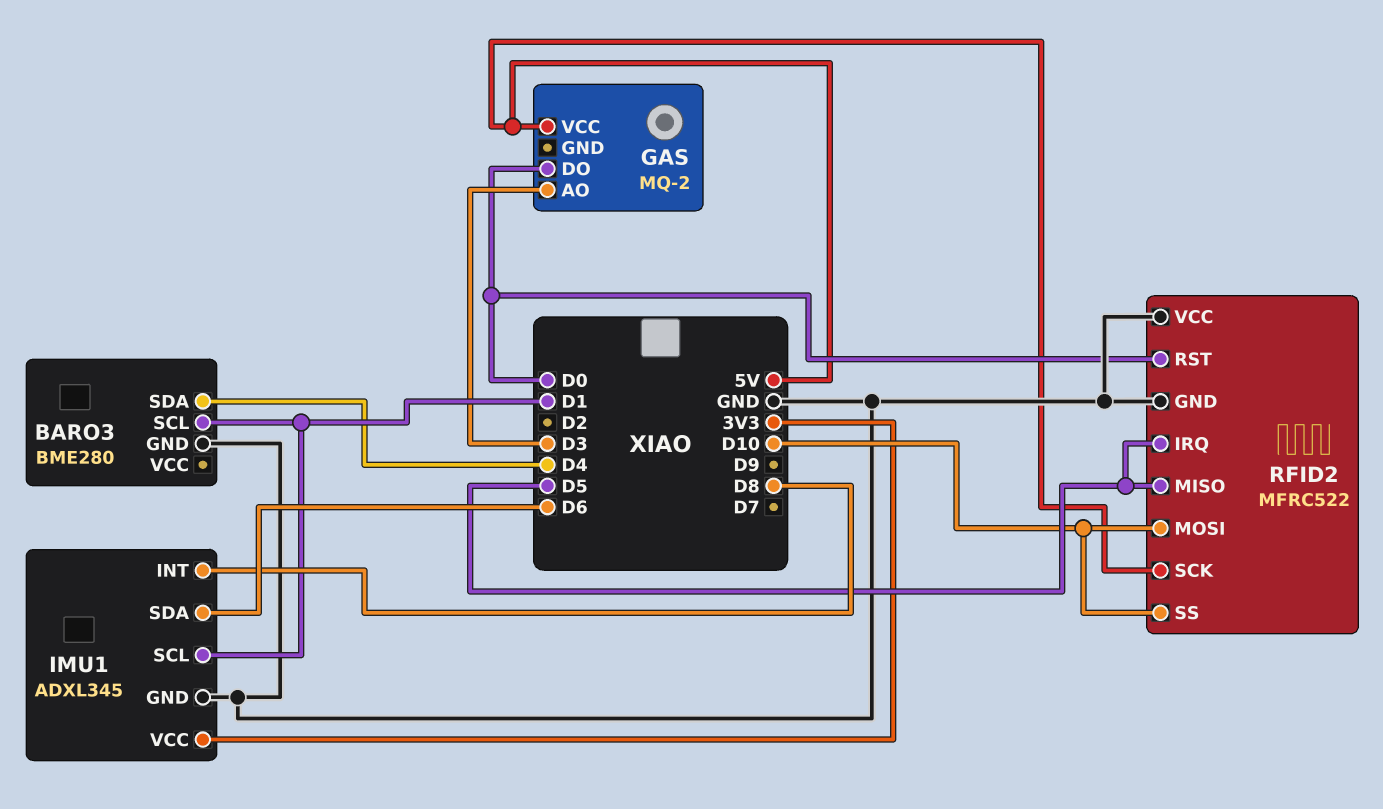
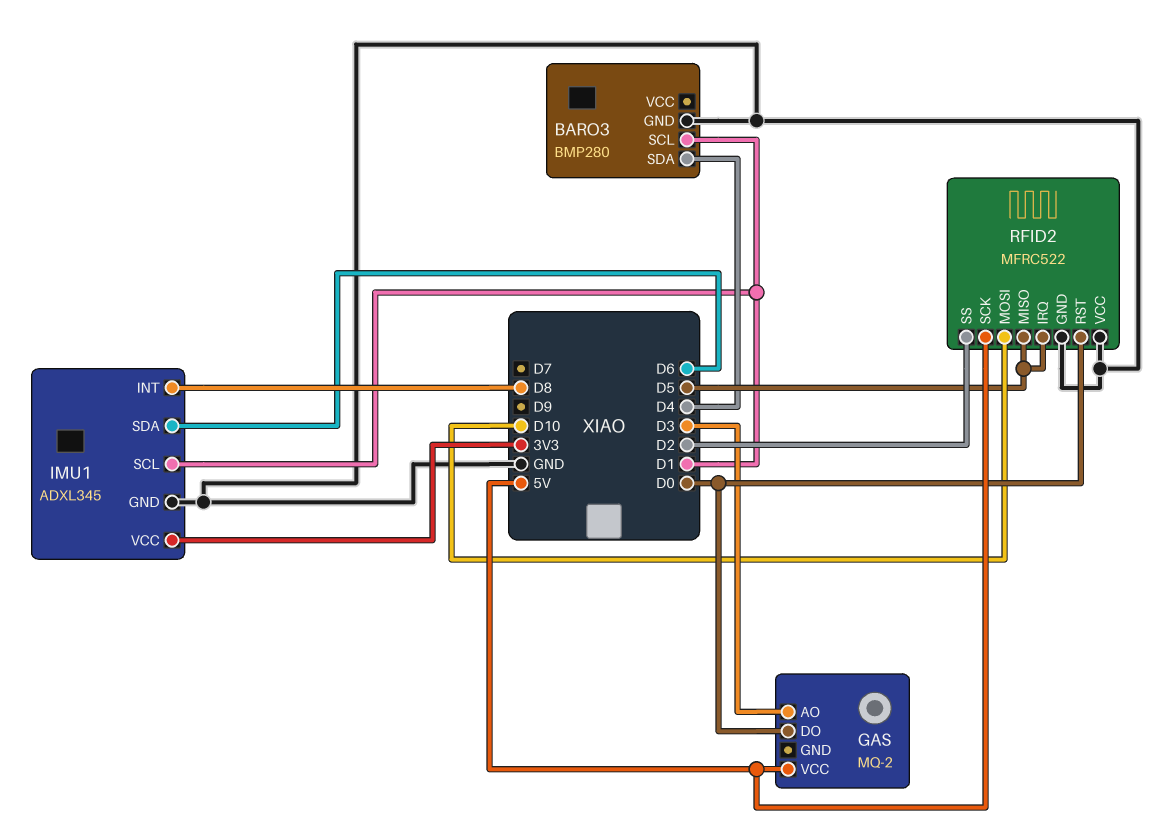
BARO3: BME280 -> BMP280
RFID2 pin SS: D10 -> D2

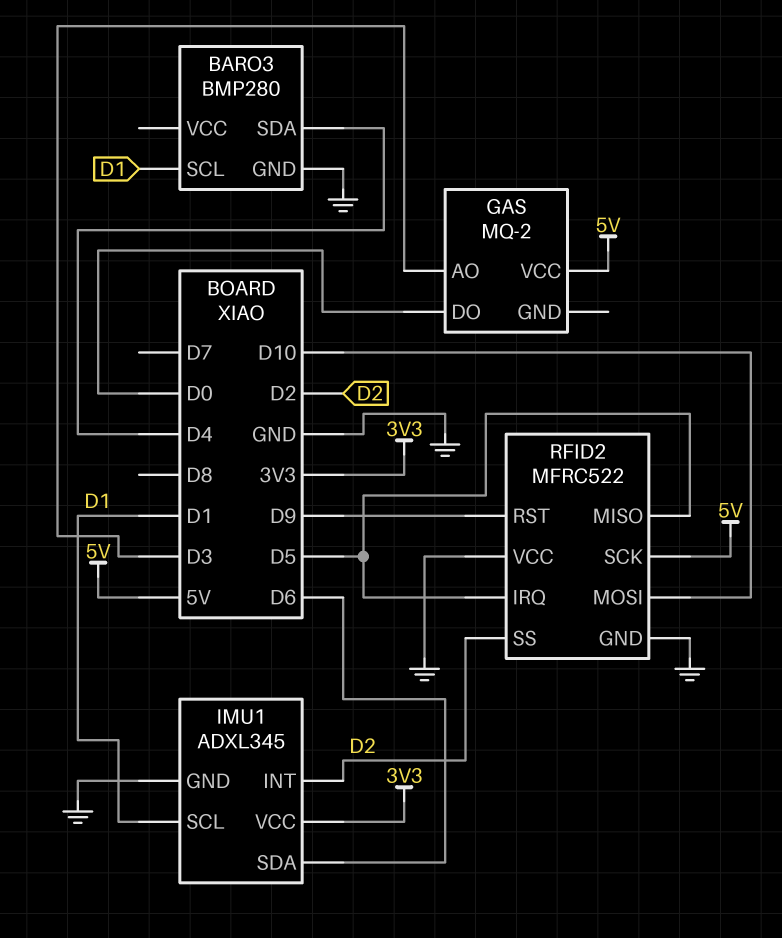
IMU1 pin INT: D8 -> D2
RFID2 pin RST: D0 -> D9

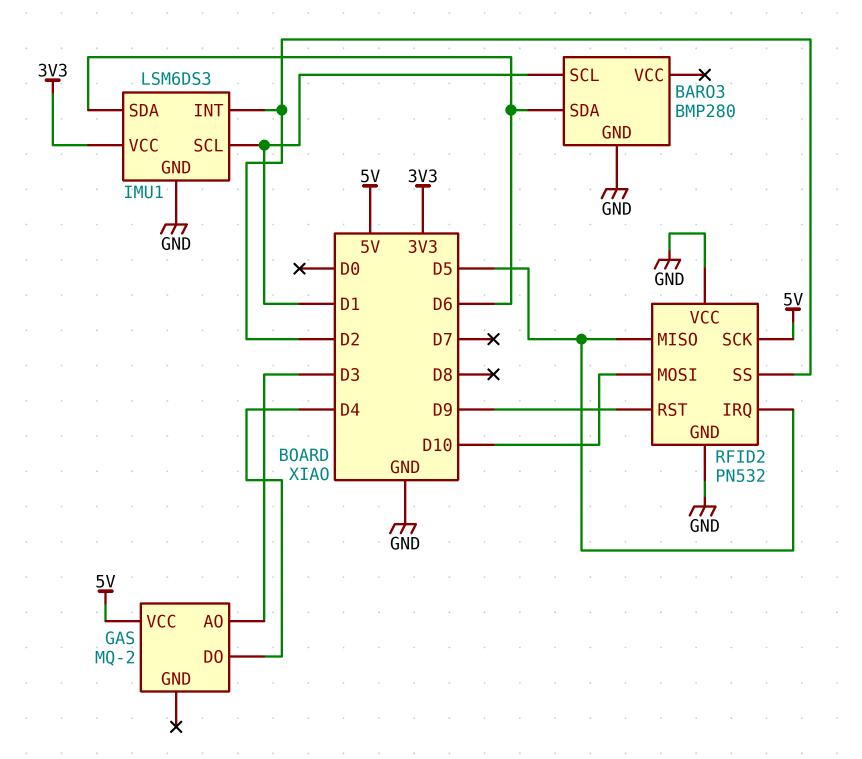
BARO3 pin SDA: D4 -> D6
GAS pin DO: D0 -> D4
IMU1: ADXL345 -> LSM6DS3
RFID2: MFRC522 -> PN532

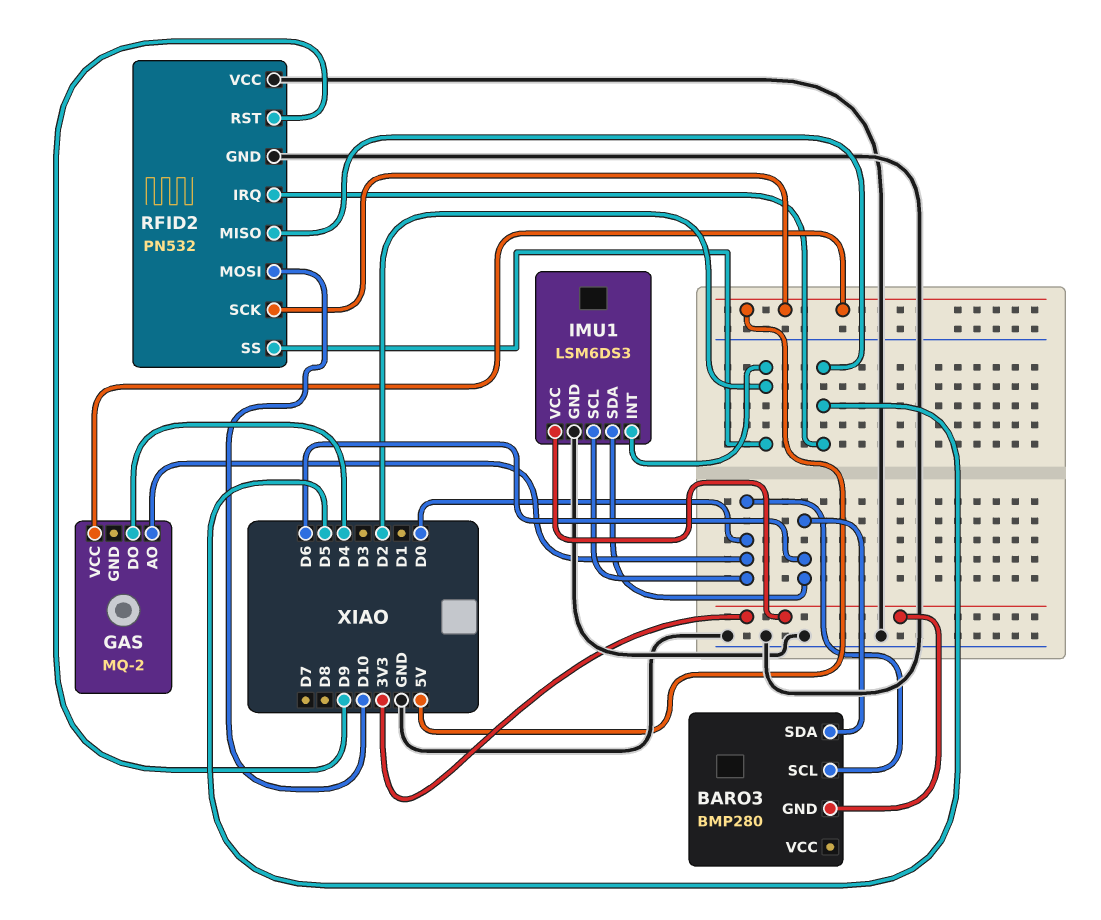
BARO3 pin GND: GND -> 3V3
BARO3 pin SCL: D1 -> D0
GAS pin AO: D3 -> D0
IMU1 pin SCL: D1 -> D0

